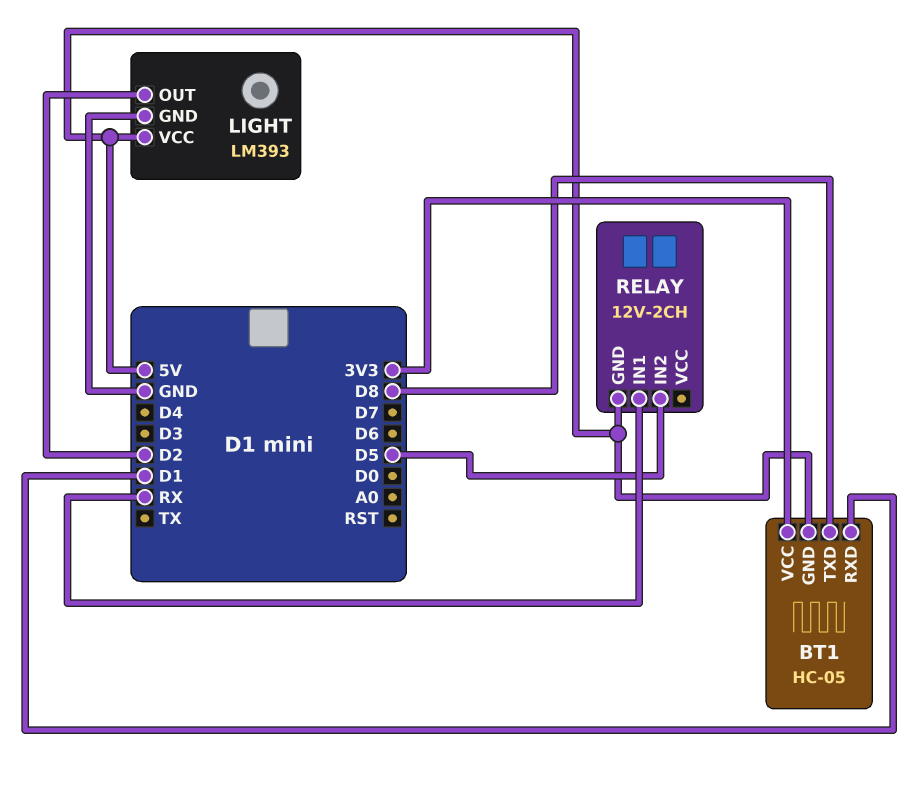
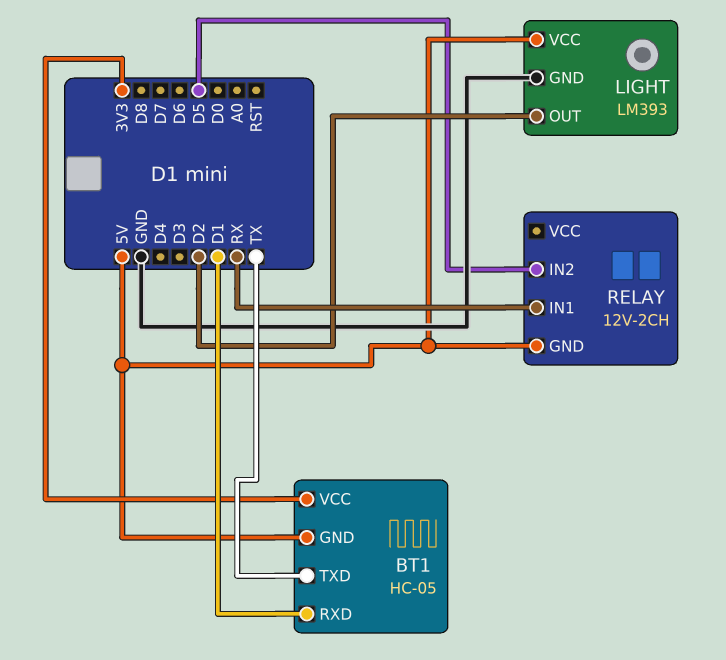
BT1 pin TXD: D8 -> TX

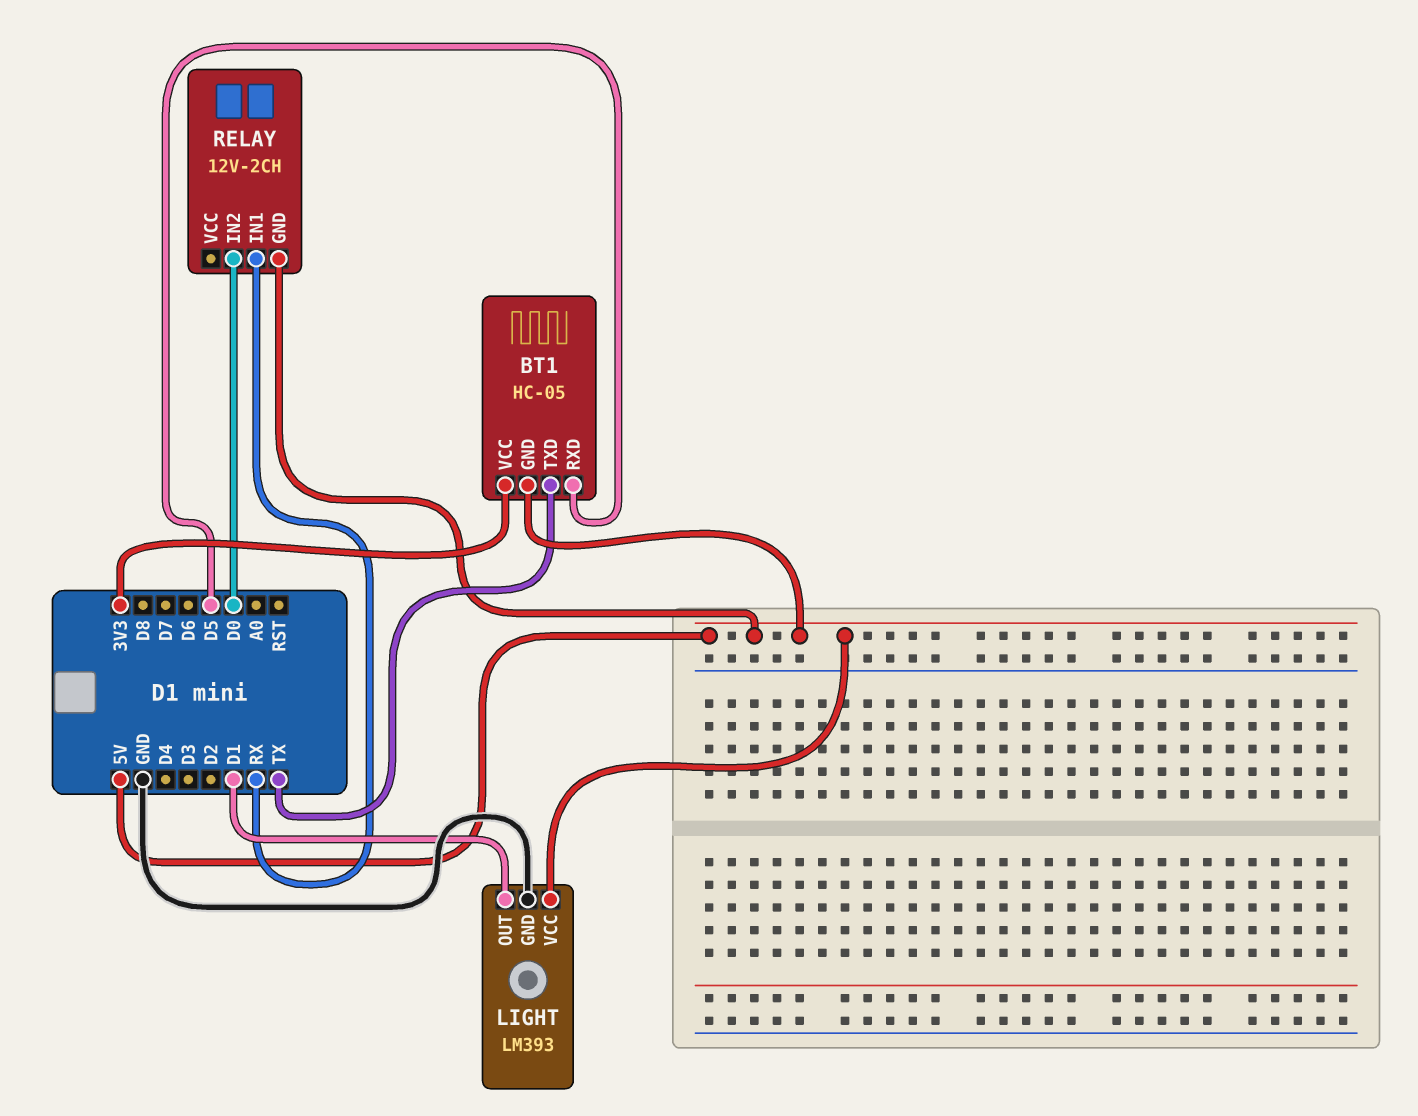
BT1 pin RXD: D1 -> D5
LIGHT pin OUT: D2 -> D1
RELAY pin IN2: D5 -> D0

